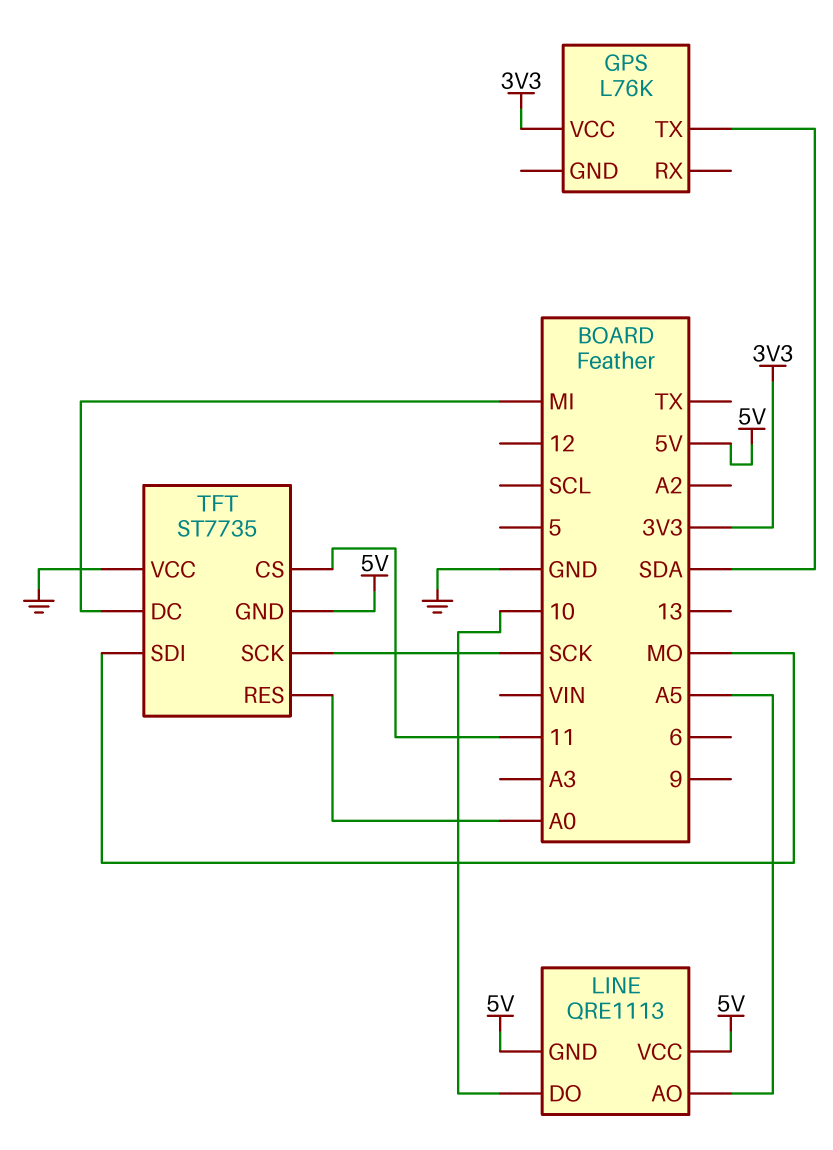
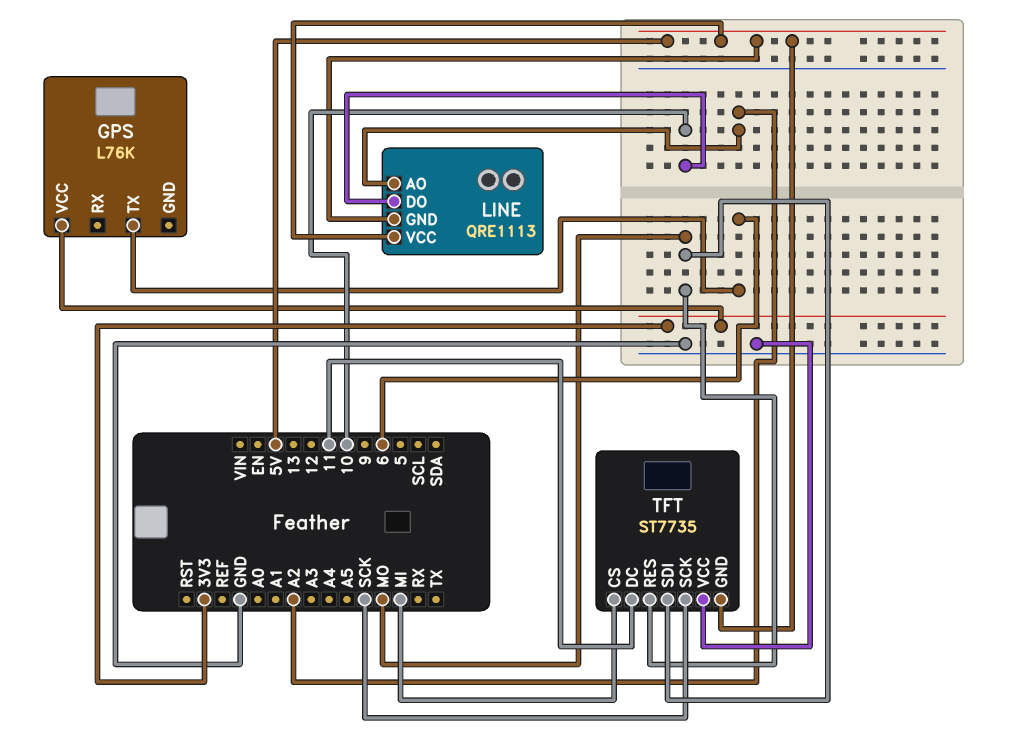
GPS pin TX: SDA -> 6
LINE pin AO: A5 -> A2
TFT pin CS: 11 -> MI
TFT pin DC: MI -> 11
TFT pin RES: A0 -> MO

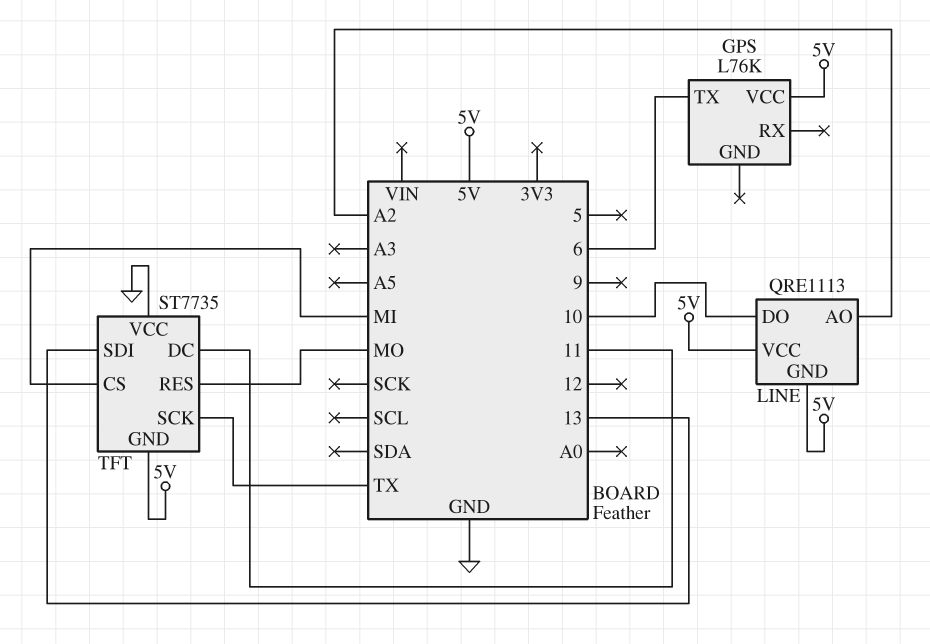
GPS pin VCC: 3V3 -> 5V
TFT pin SCK: SCK -> TX
TFT pin SDI: MO -> 13

